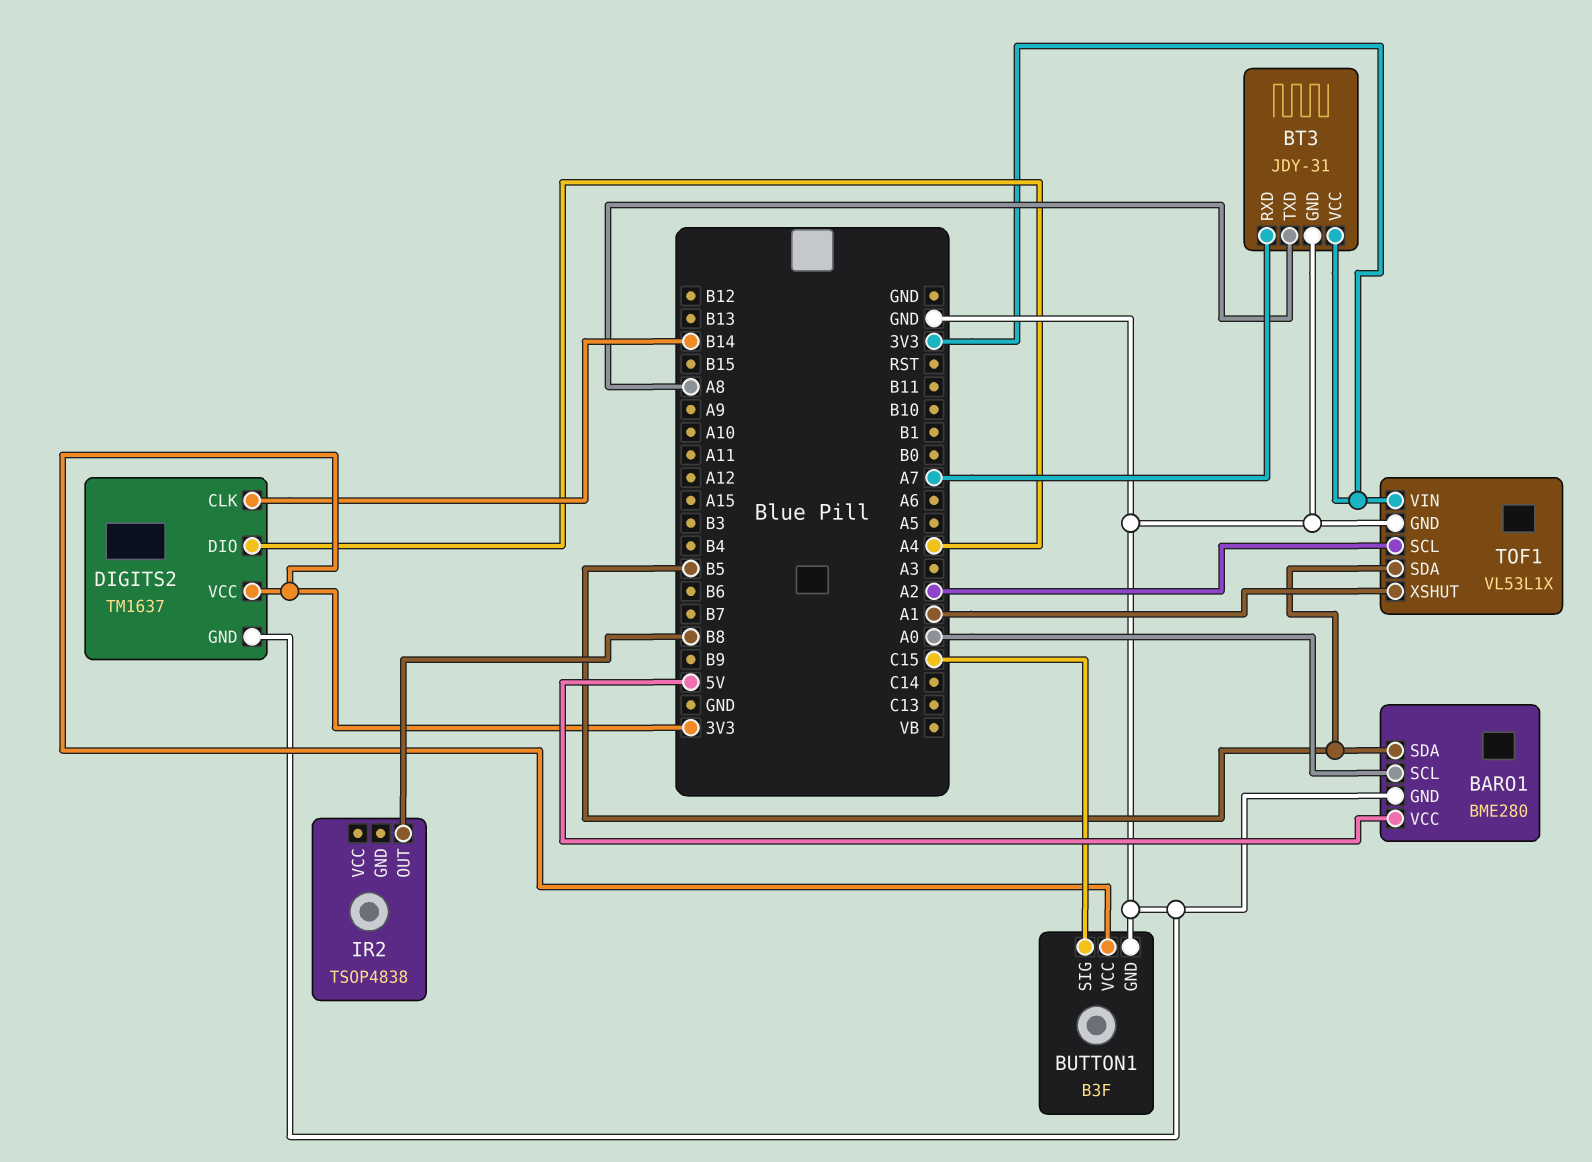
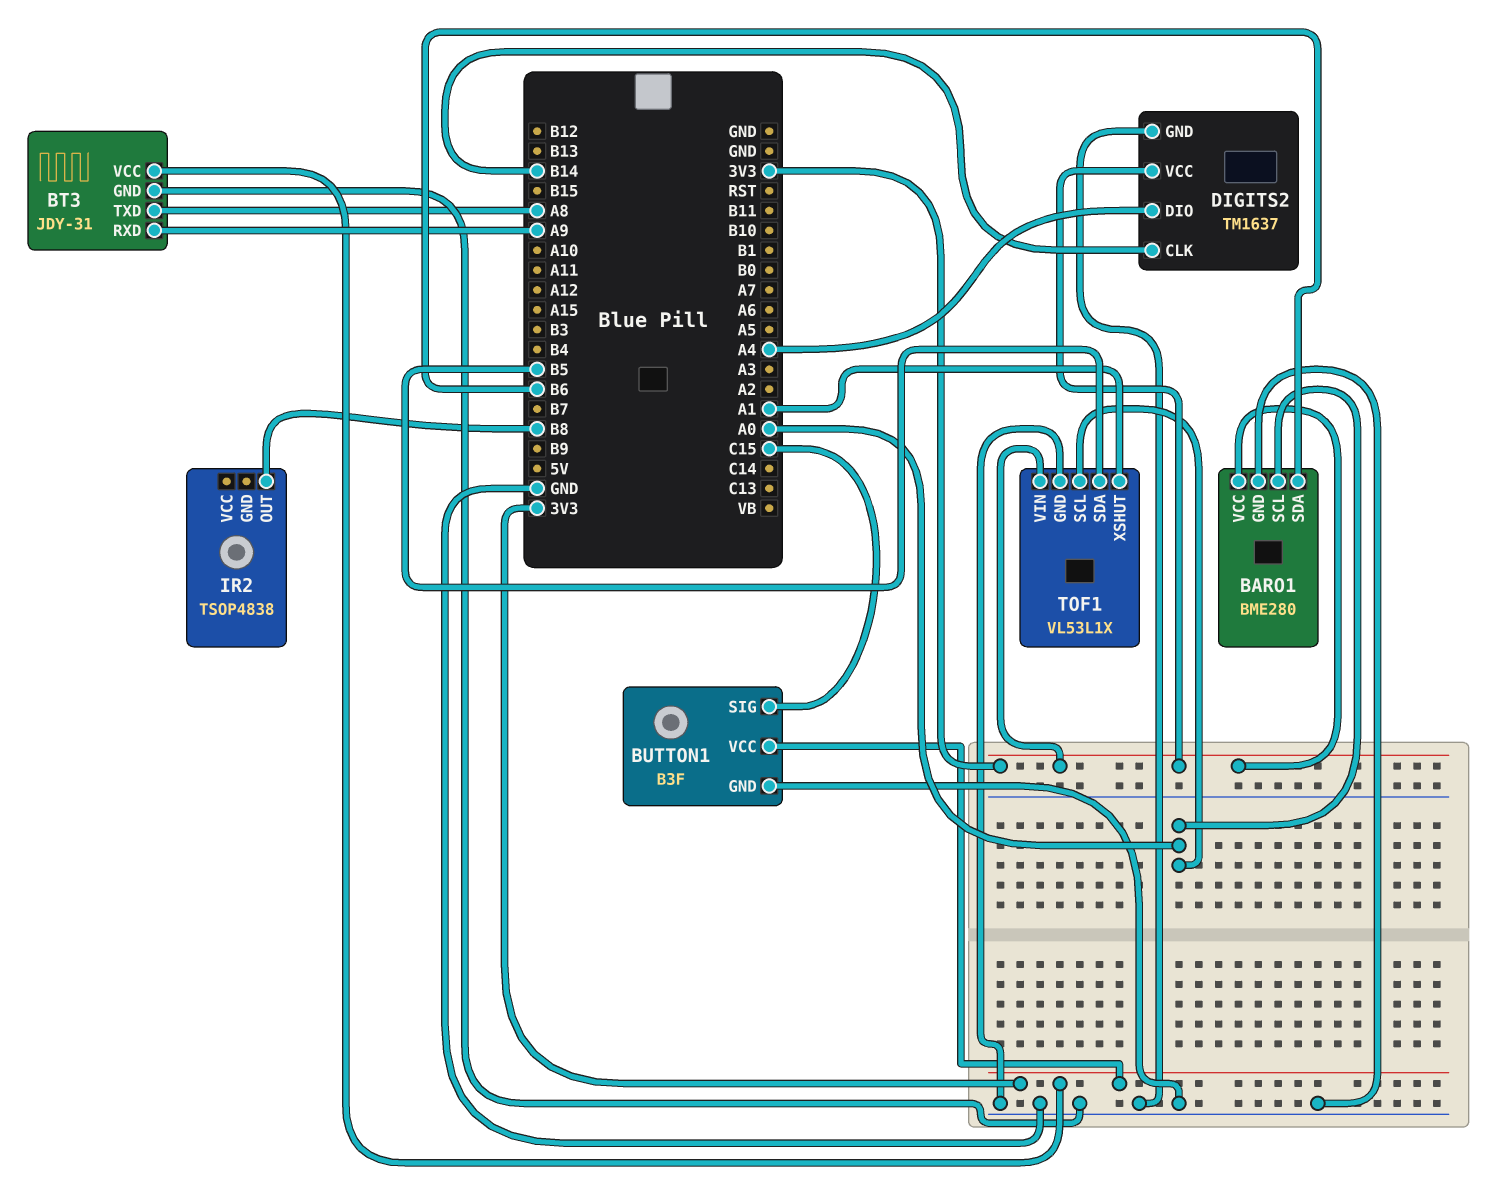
BARO1 pin SDA: B5 -> B6
BARO1 pin VCC: 5V -> 3V3
BT3 pin RXD: A7 -> A9
TOF1 pin SCL: A2 -> A0

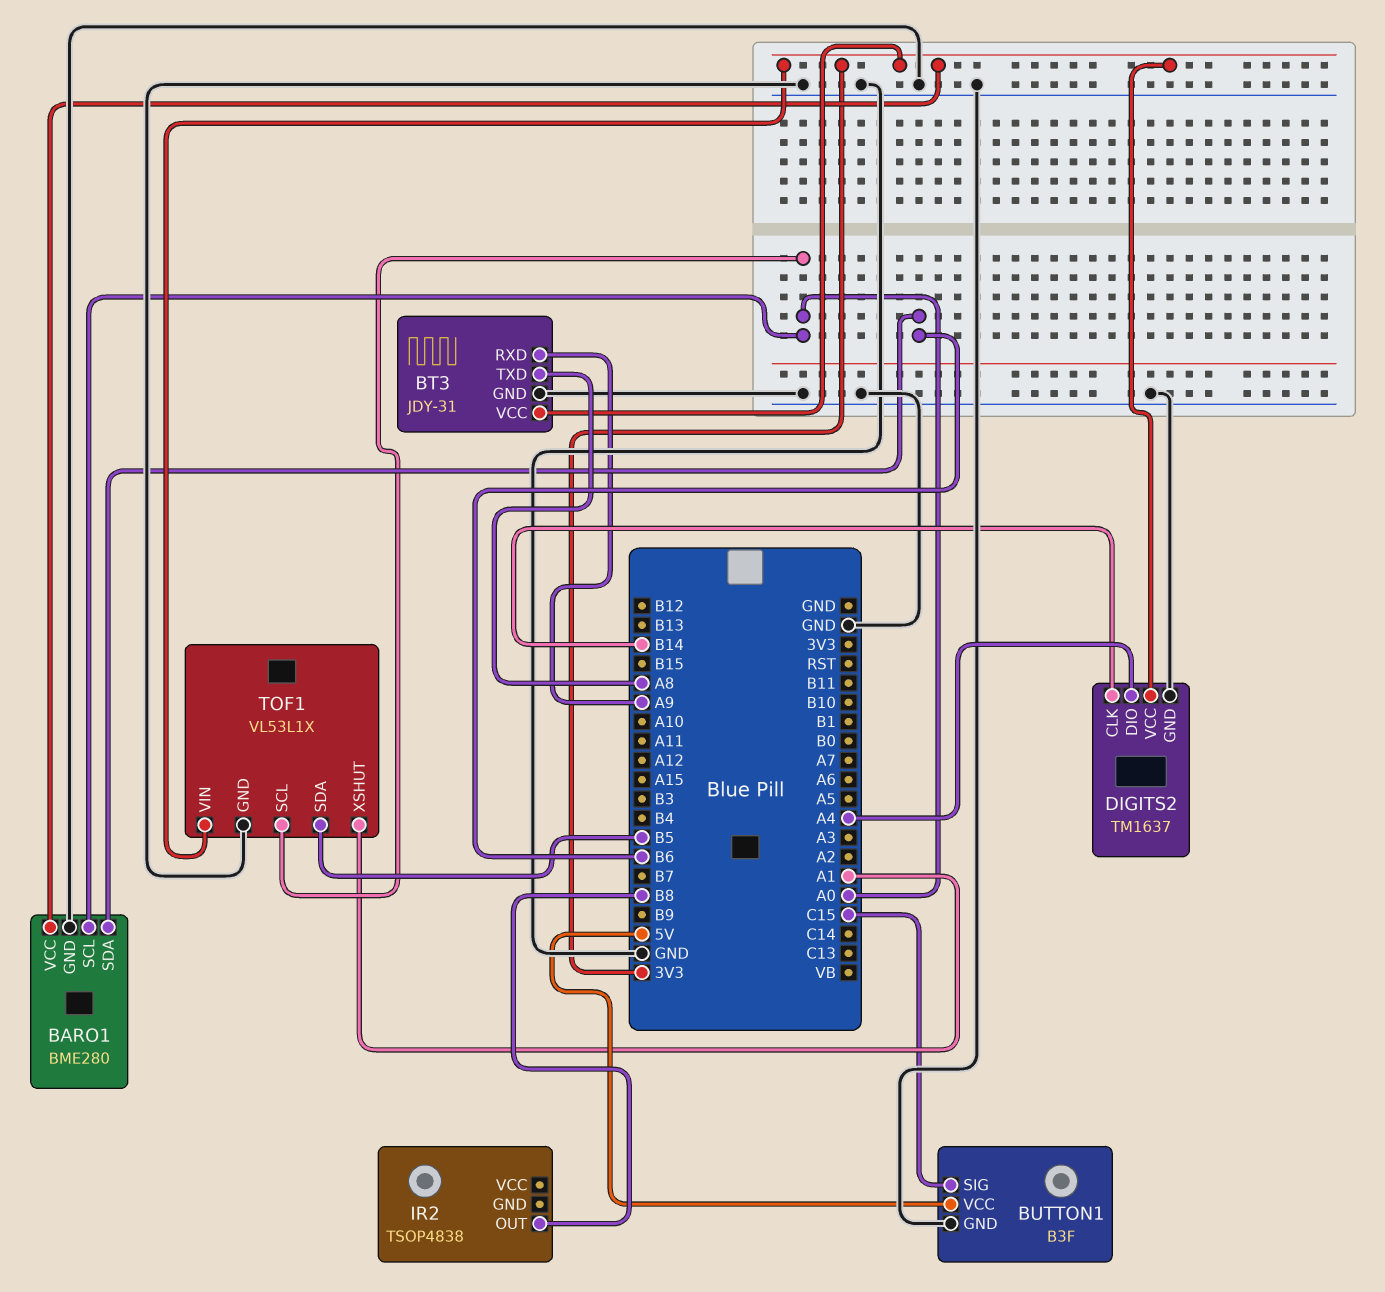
BUTTON1 pin VCC: 3V3 -> 5V

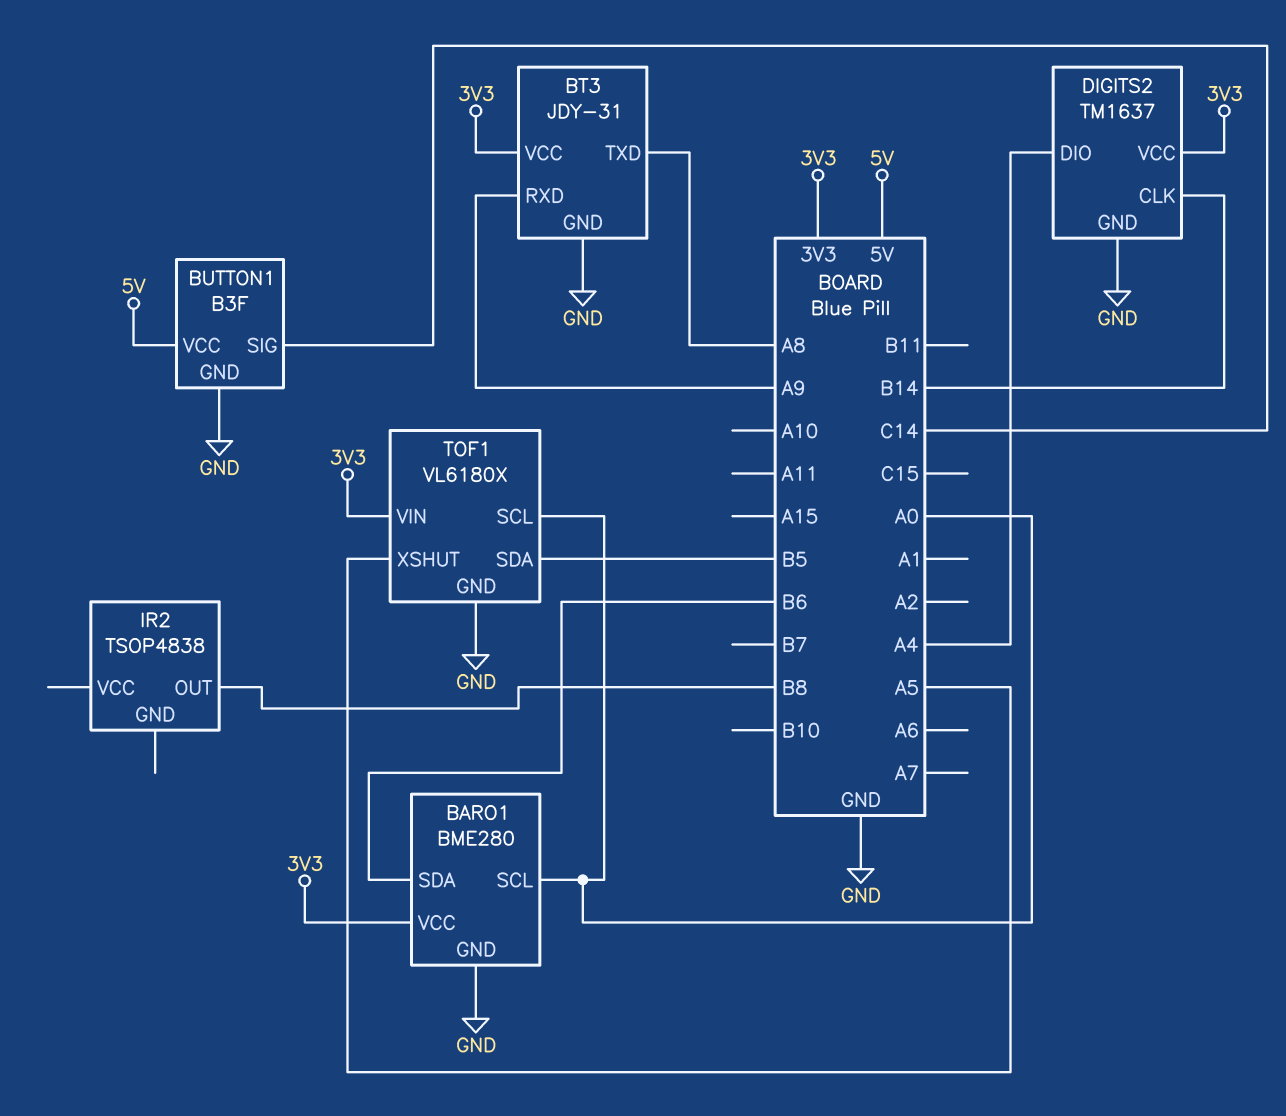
BUTTON1 pin SIG: C15 -> C14
TOF1: VL53L1X -> VL6180X
TOF1 pin XSHUT: A1 -> A5

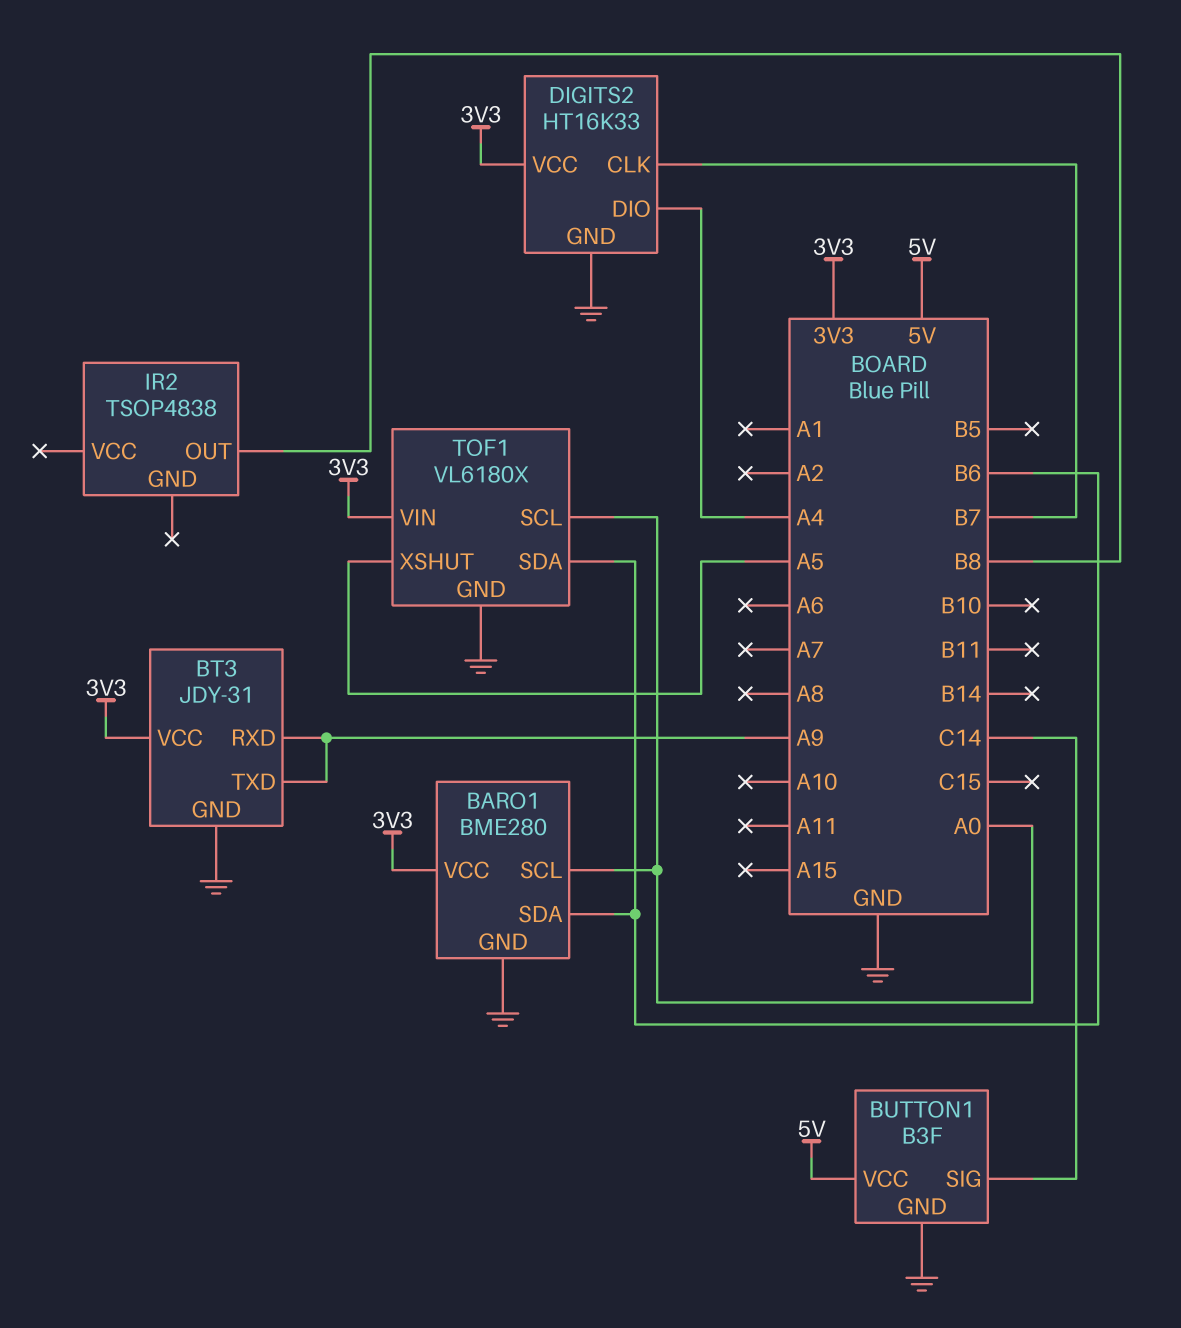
BT3 pin TXD: A8 -> A9
DIGITS2: TM1637 -> HT16K33
DIGITS2 pin CLK: B14 -> B7
TOF1 pin SDA: B5 -> B6

